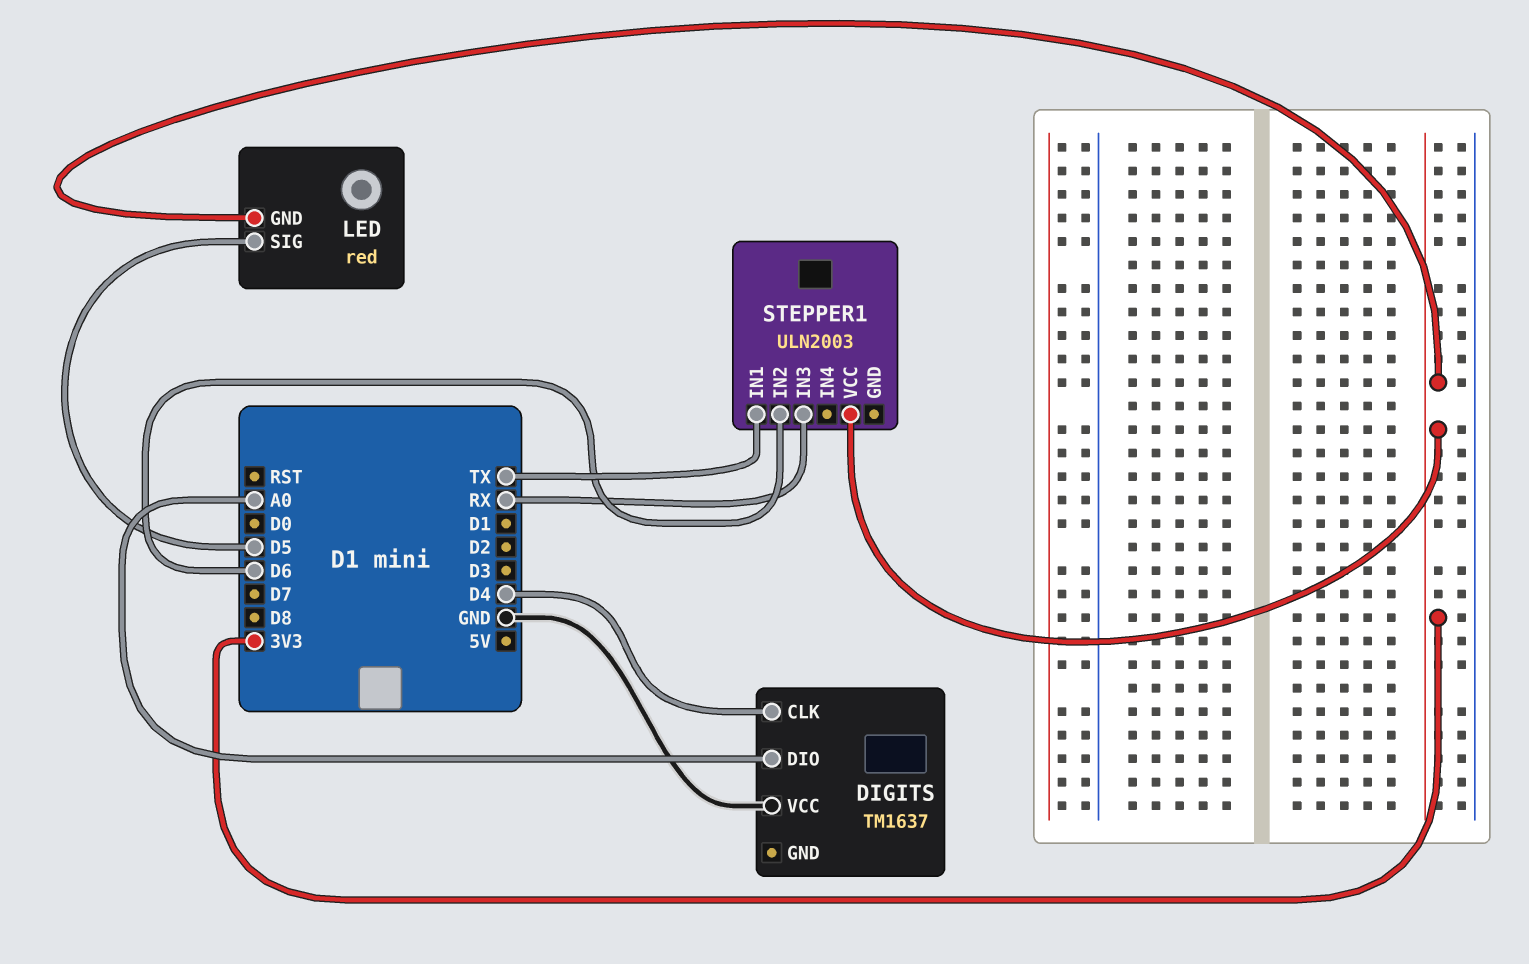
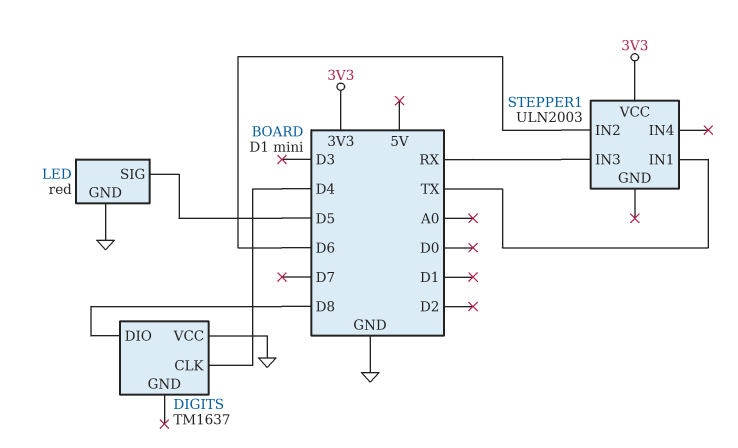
DIGITS pin DIO: A0 -> D8
LED pin GND: 3V3 -> GND

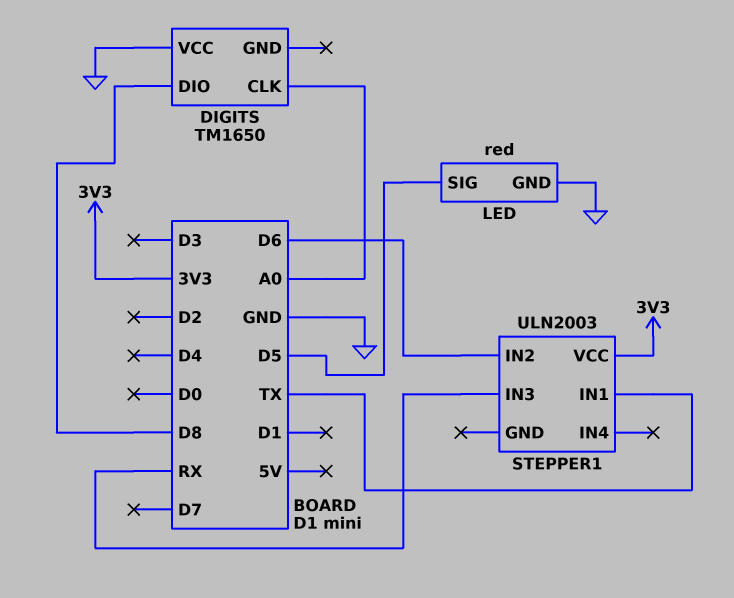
DIGITS: TM1637 -> TM1650
DIGITS pin CLK: D4 -> A0

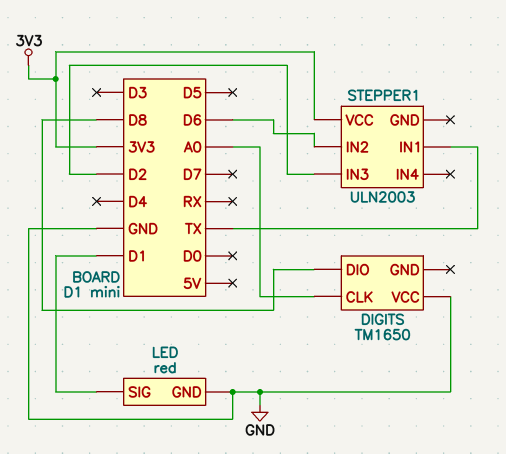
LED pin SIG: D5 -> D1
STEPPER1 pin IN3: RX -> D2

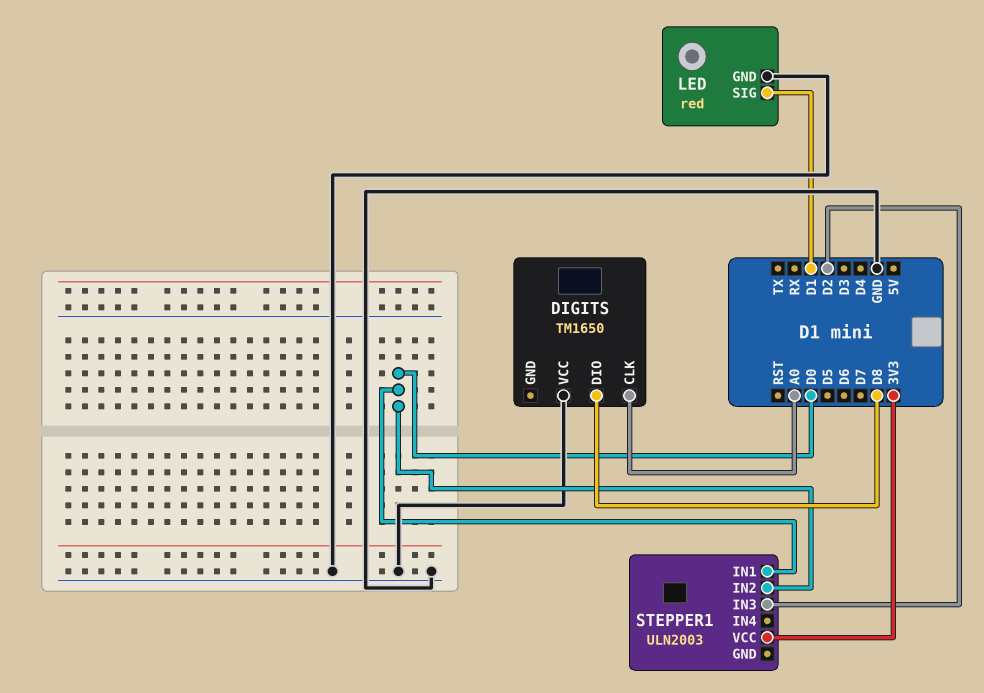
STEPPER1 pin IN1: TX -> D0
STEPPER1 pin IN2: D6 -> D0

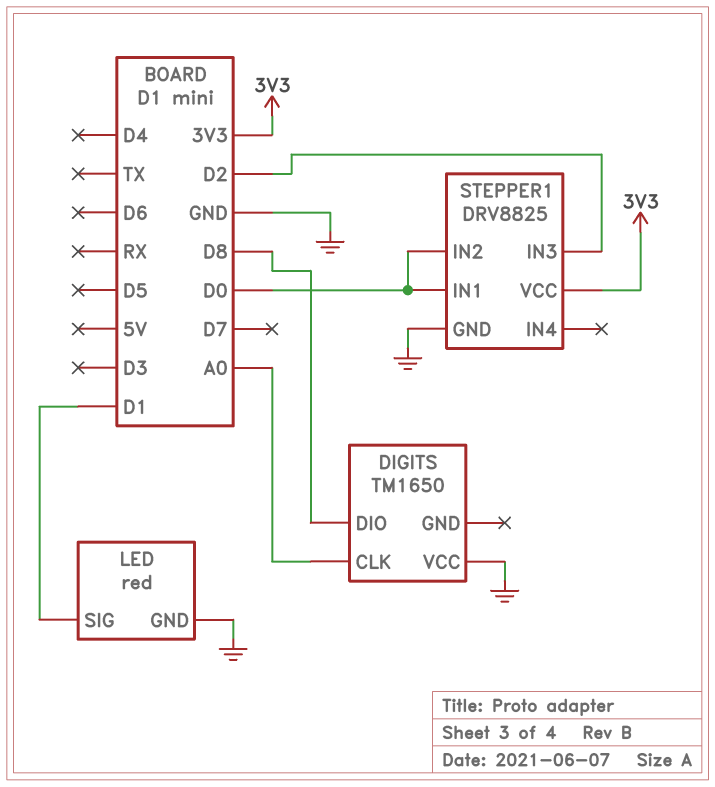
STEPPER1: ULN2003 -> DRV8825
STEPPER1 pin GND: none -> GND

